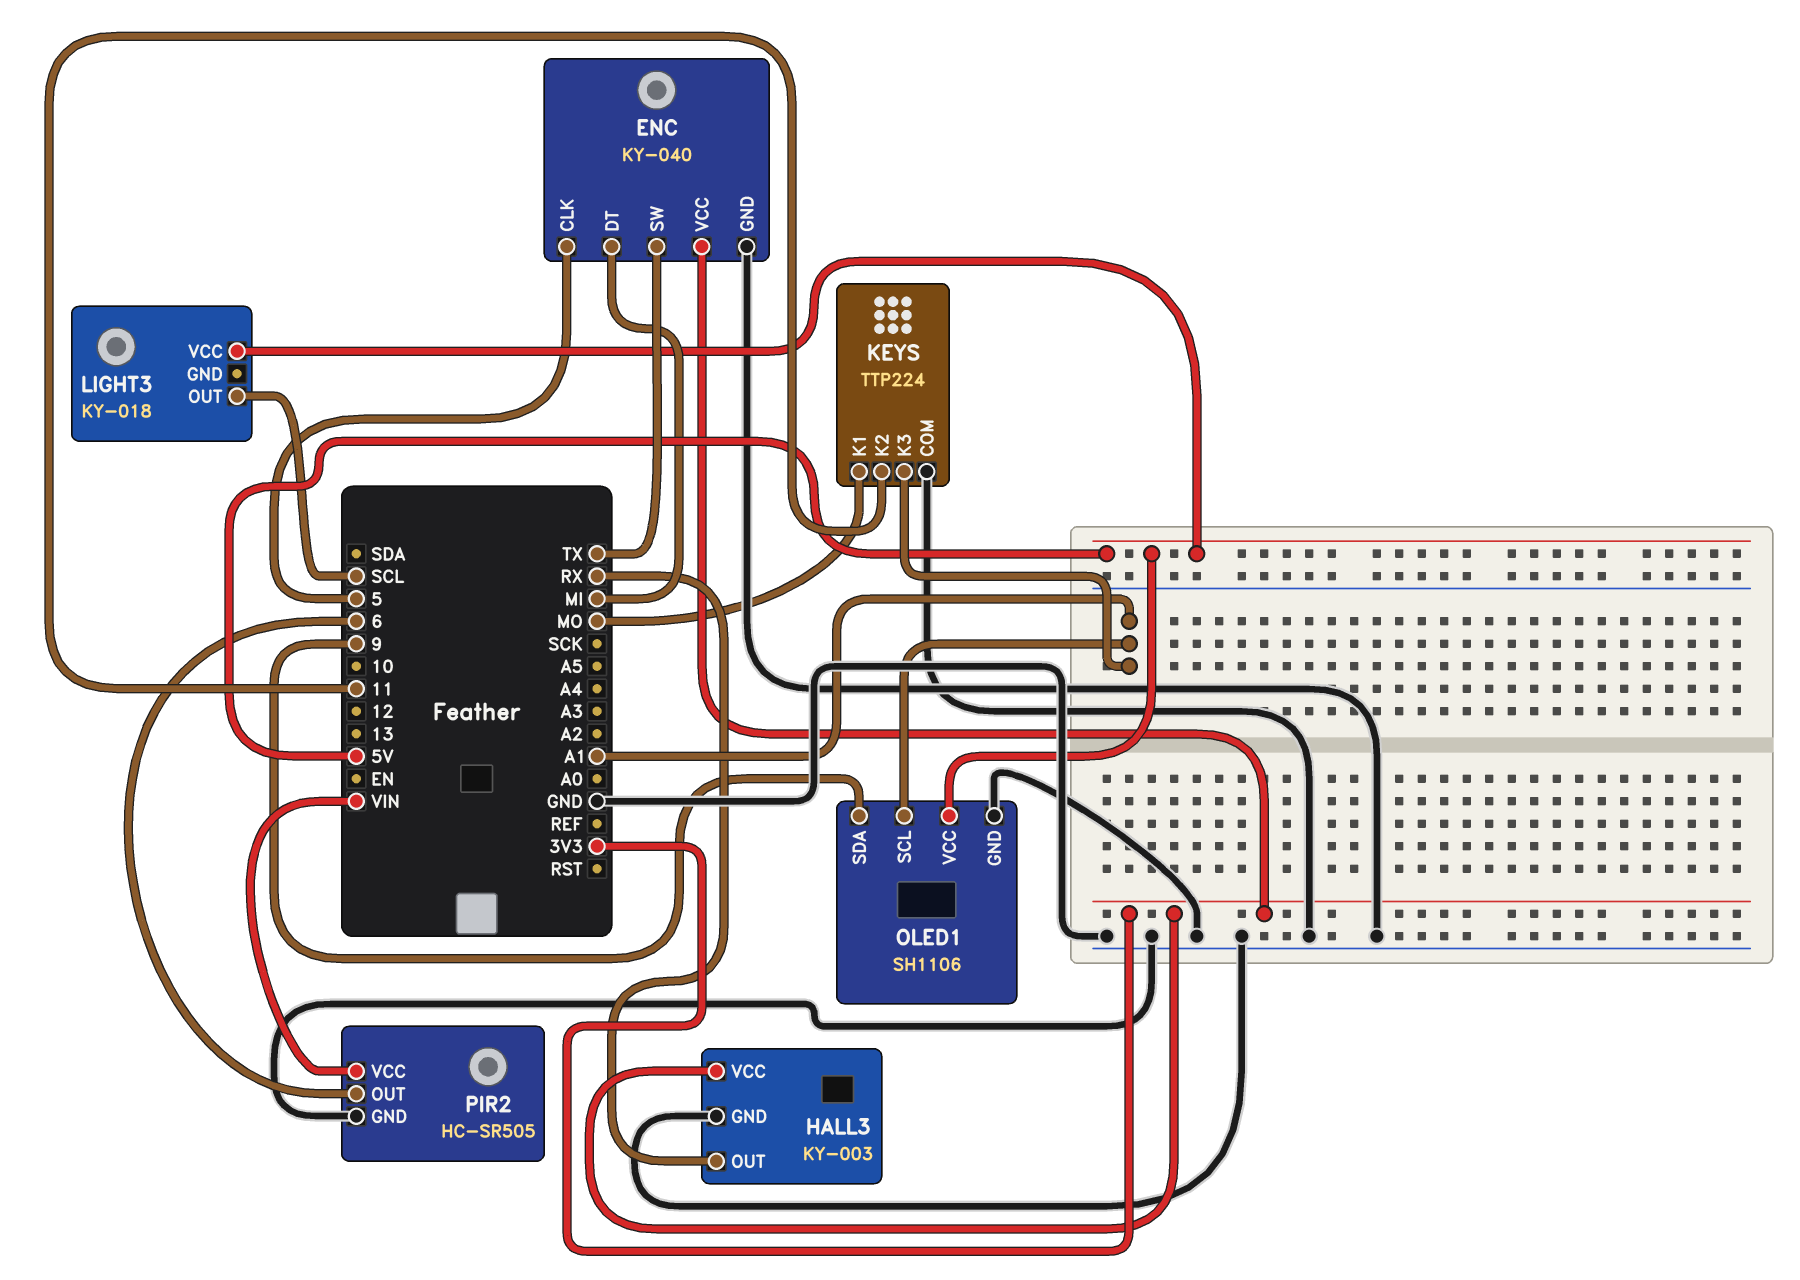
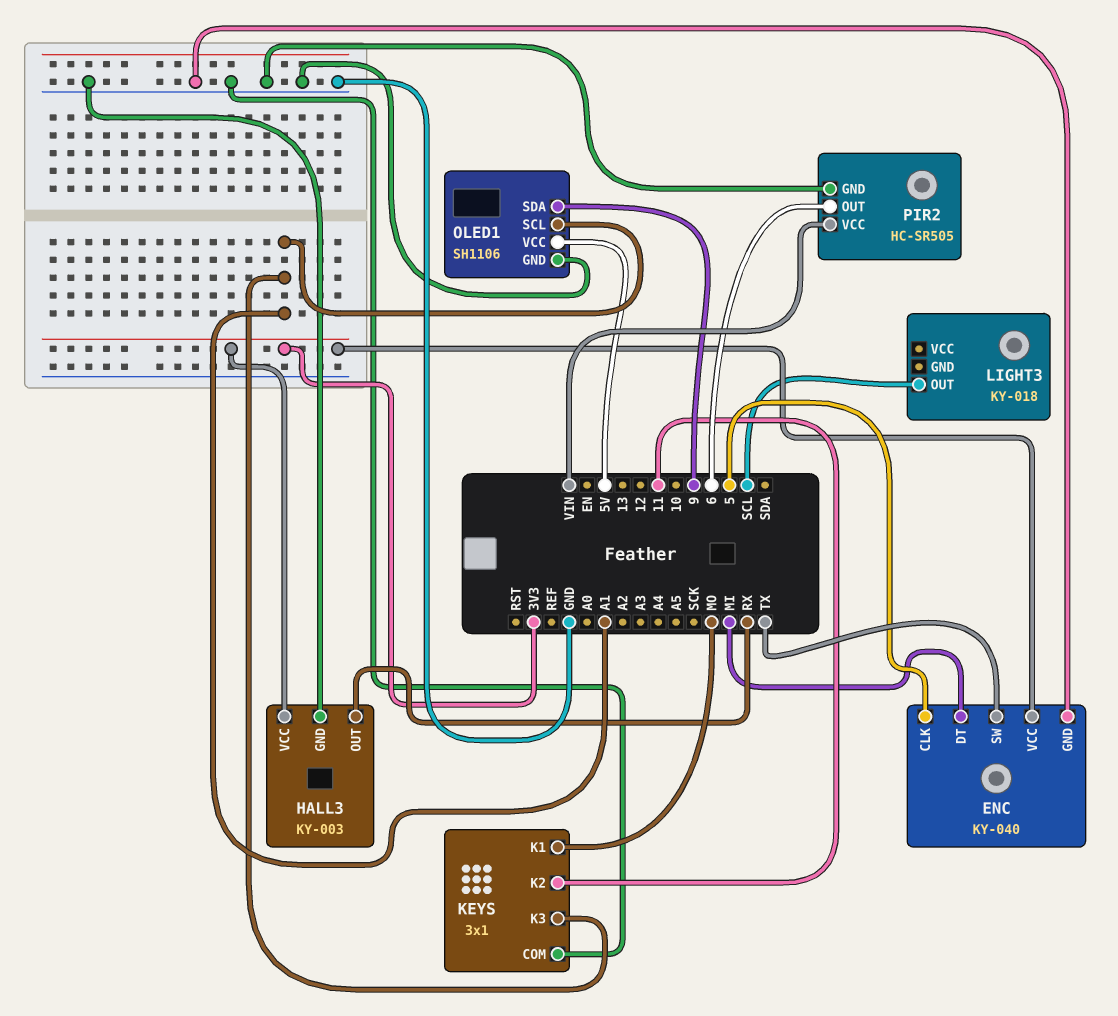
KEYS: TTP224 -> 3x1
LIGHT3 pin VCC: 5V -> none

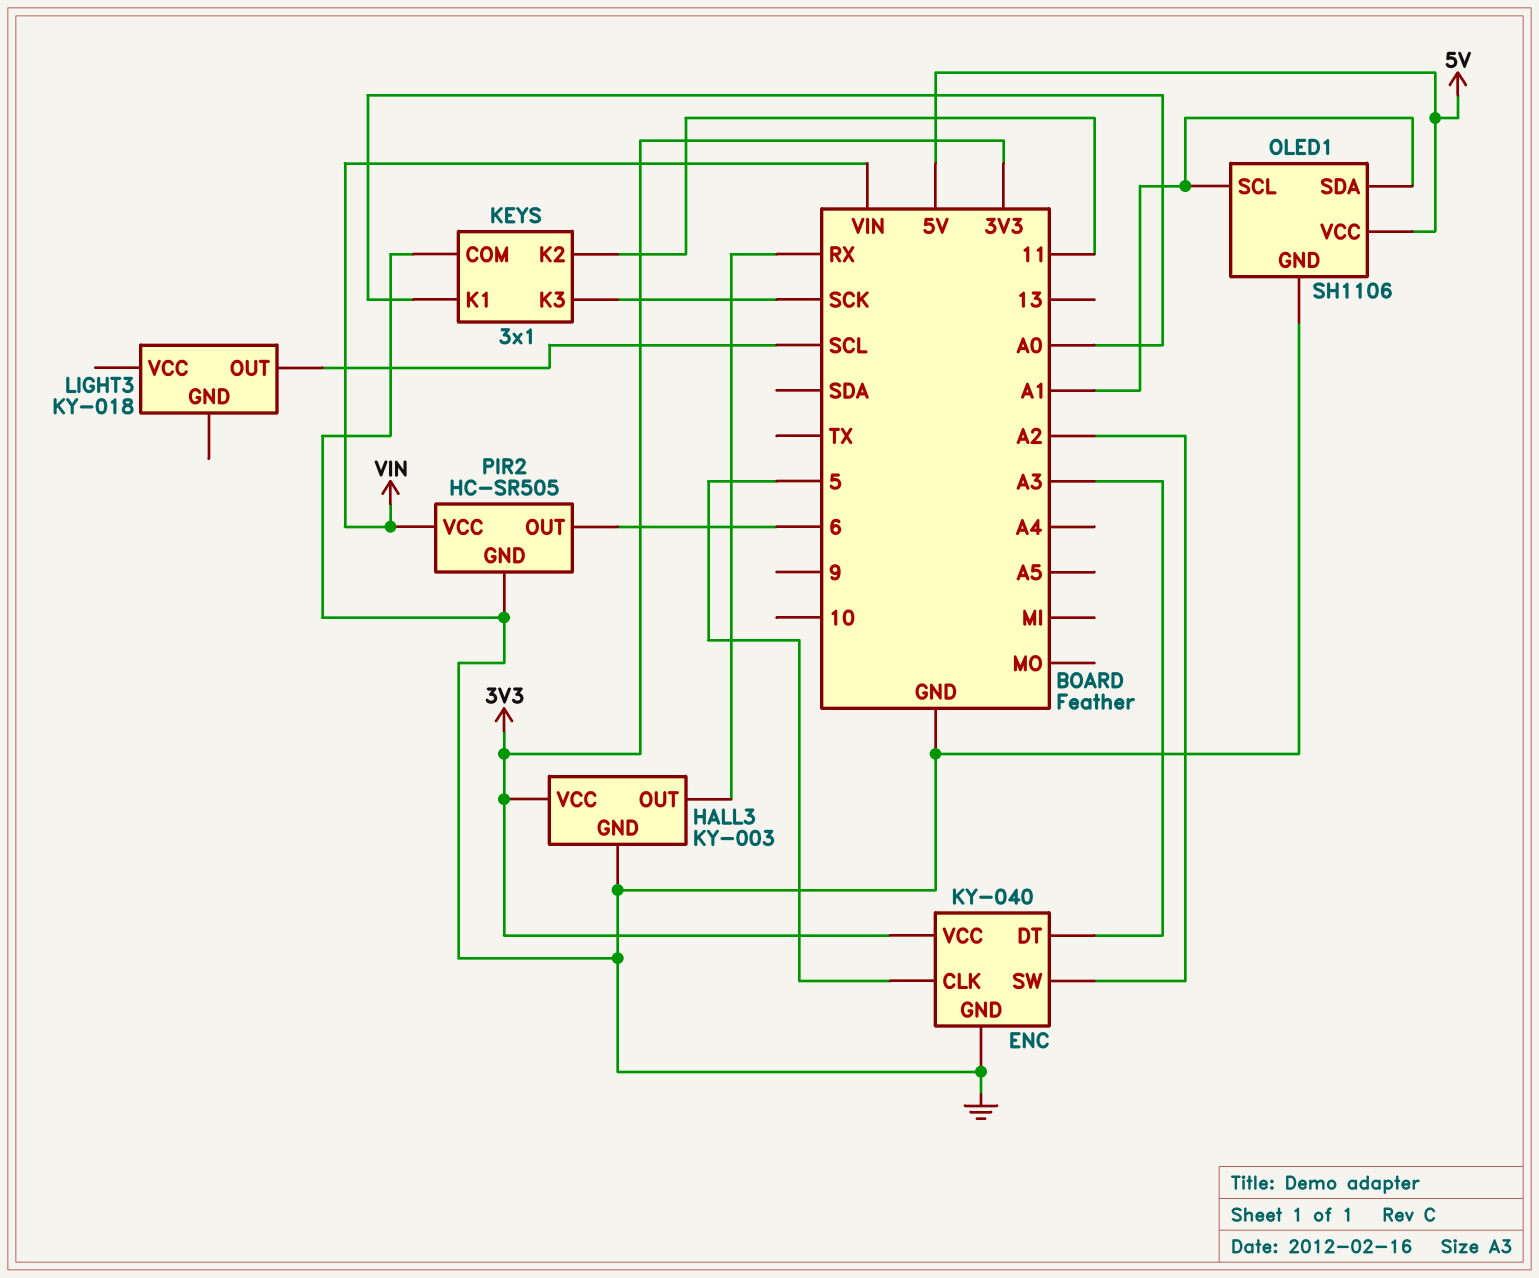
ENC pin DT: MI -> A3
ENC pin SW: TX -> A2
KEYS pin K1: MO -> A0
KEYS pin K3: A1 -> SCK
OLED1 pin SDA: 9 -> A1

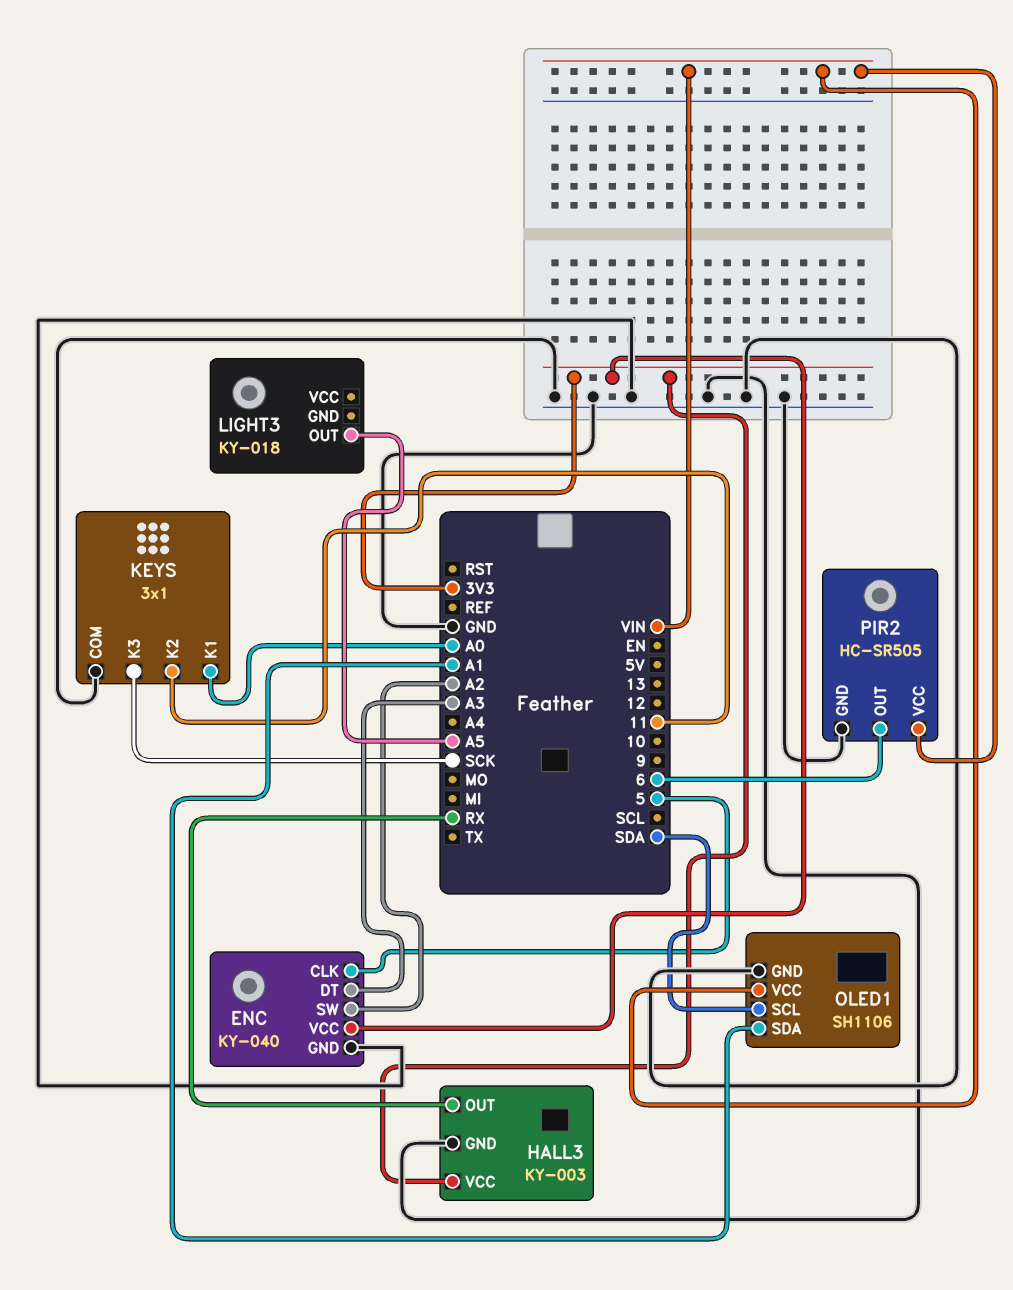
LIGHT3 pin OUT: SCL -> A5
OLED1 pin SCL: A1 -> SDA
OLED1 pin VCC: 5V -> VIN

